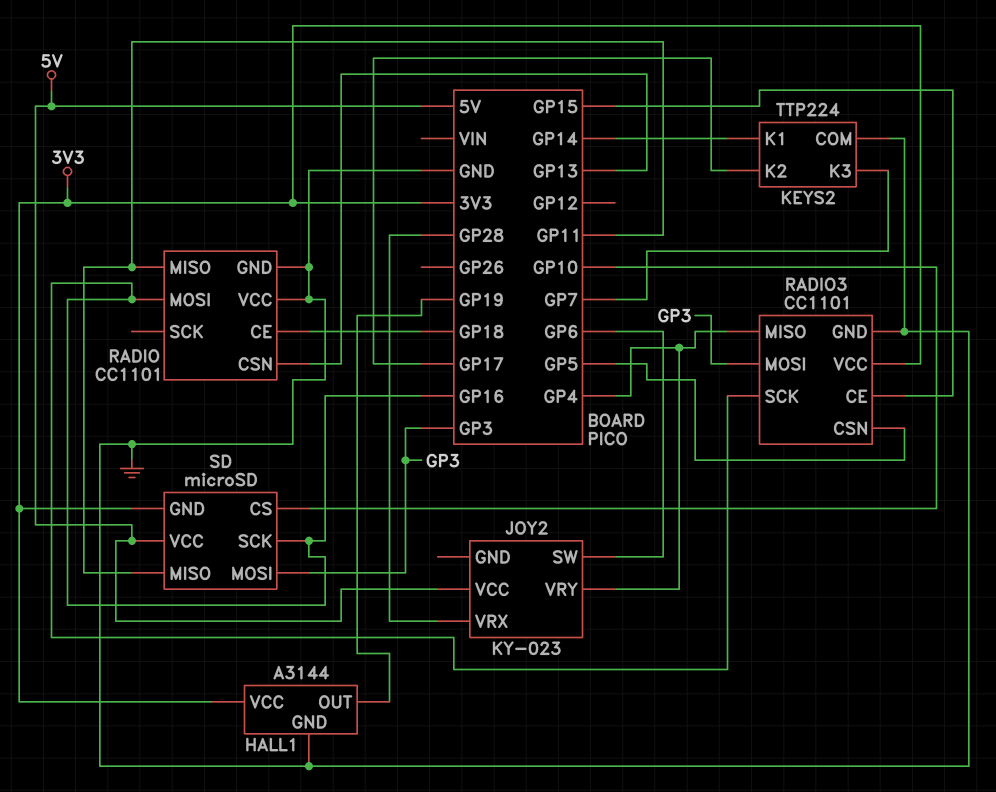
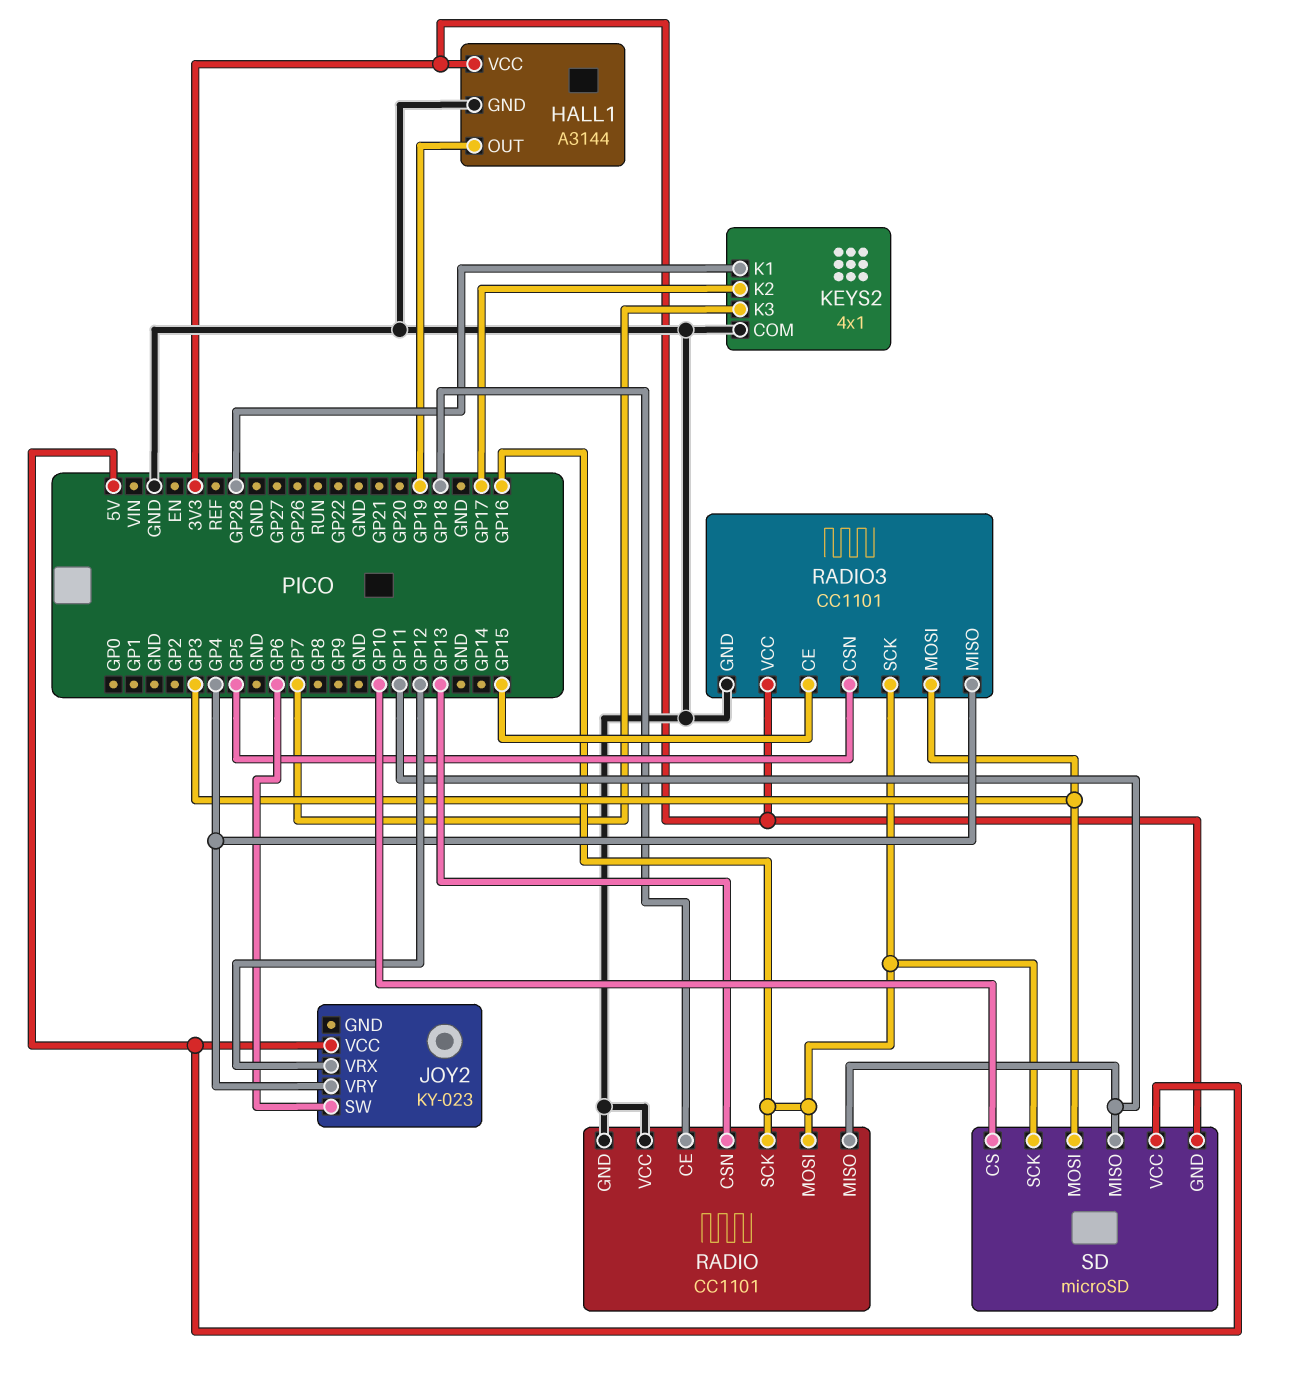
JOY2 pin VRX: GP28 -> GP12
KEYS2: TTP224 -> 4x1
KEYS2 pin K1: GP14 -> GP28
RADIO pin SCK: none -> GP16

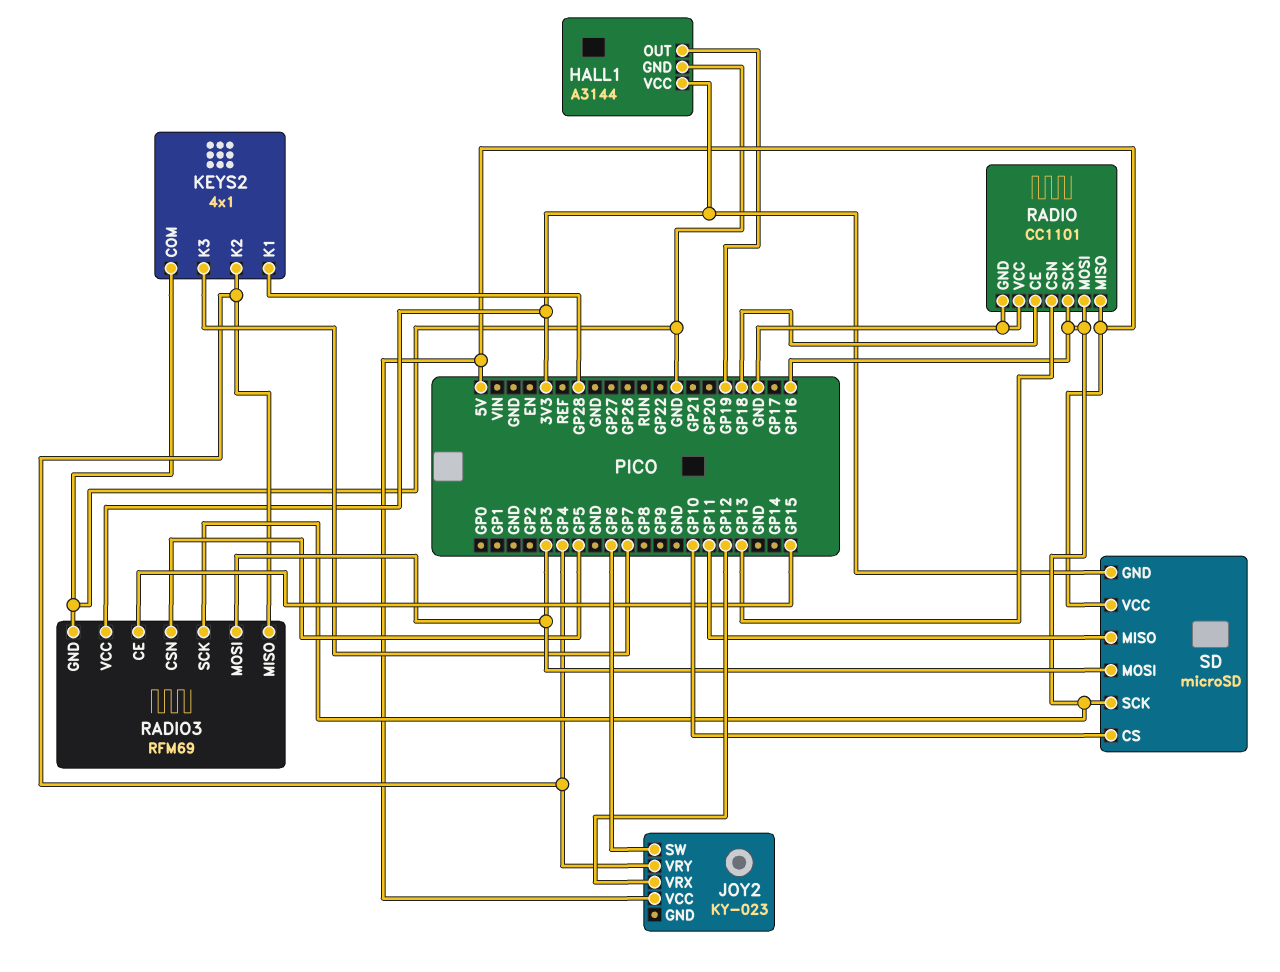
KEYS2 pin K2: GP17 -> GP4
RADIO pin MISO: GP11 -> 5V
RADIO3: CC1101 -> RFM69

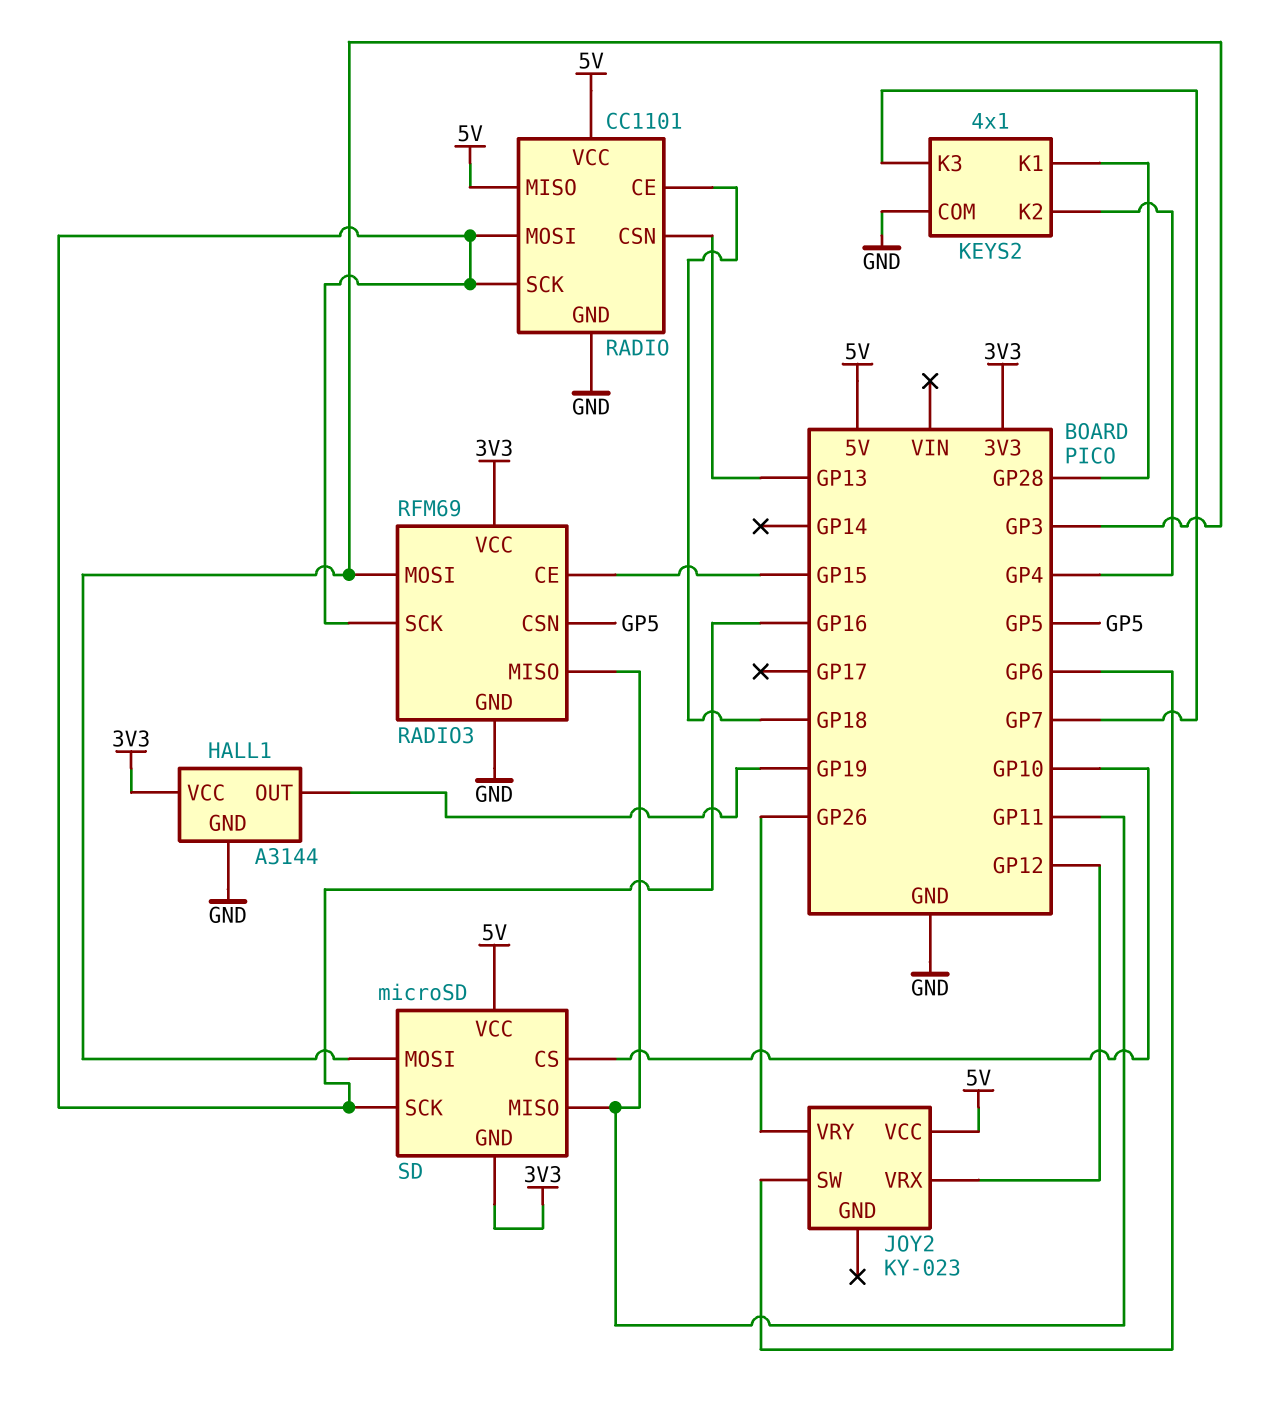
JOY2 pin VRY: GP4 -> GP26
RADIO pin VCC: GND -> 5V
RADIO3 pin MISO: GP4 -> GP11

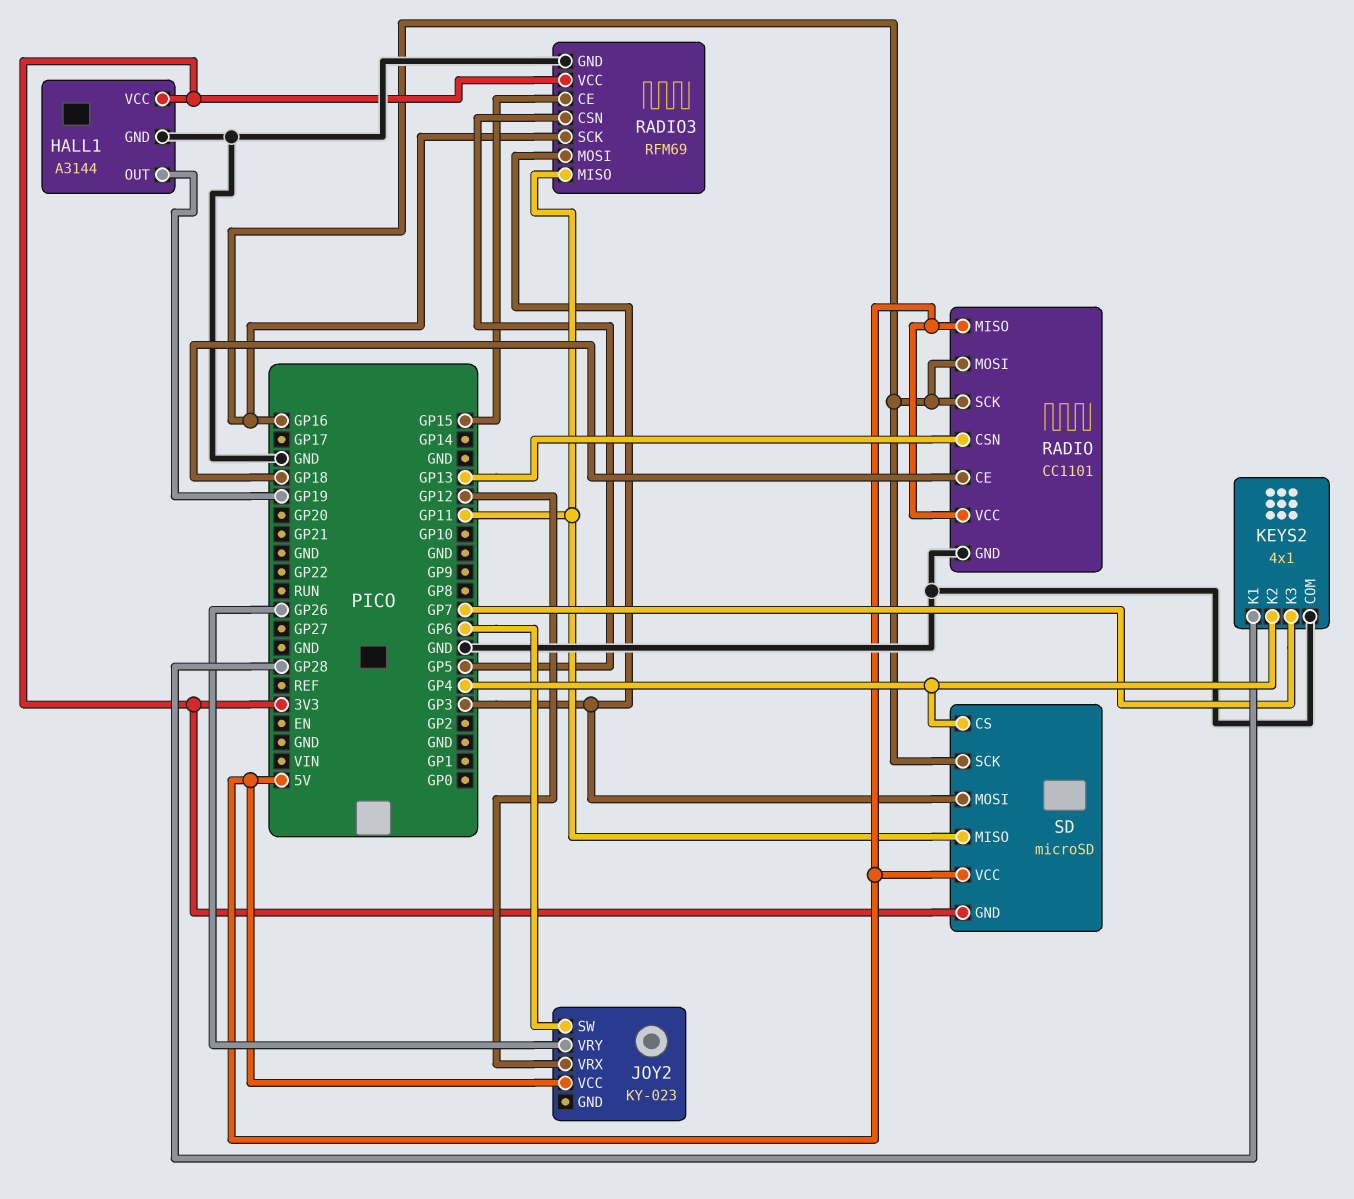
SD pin CS: GP10 -> GP4

